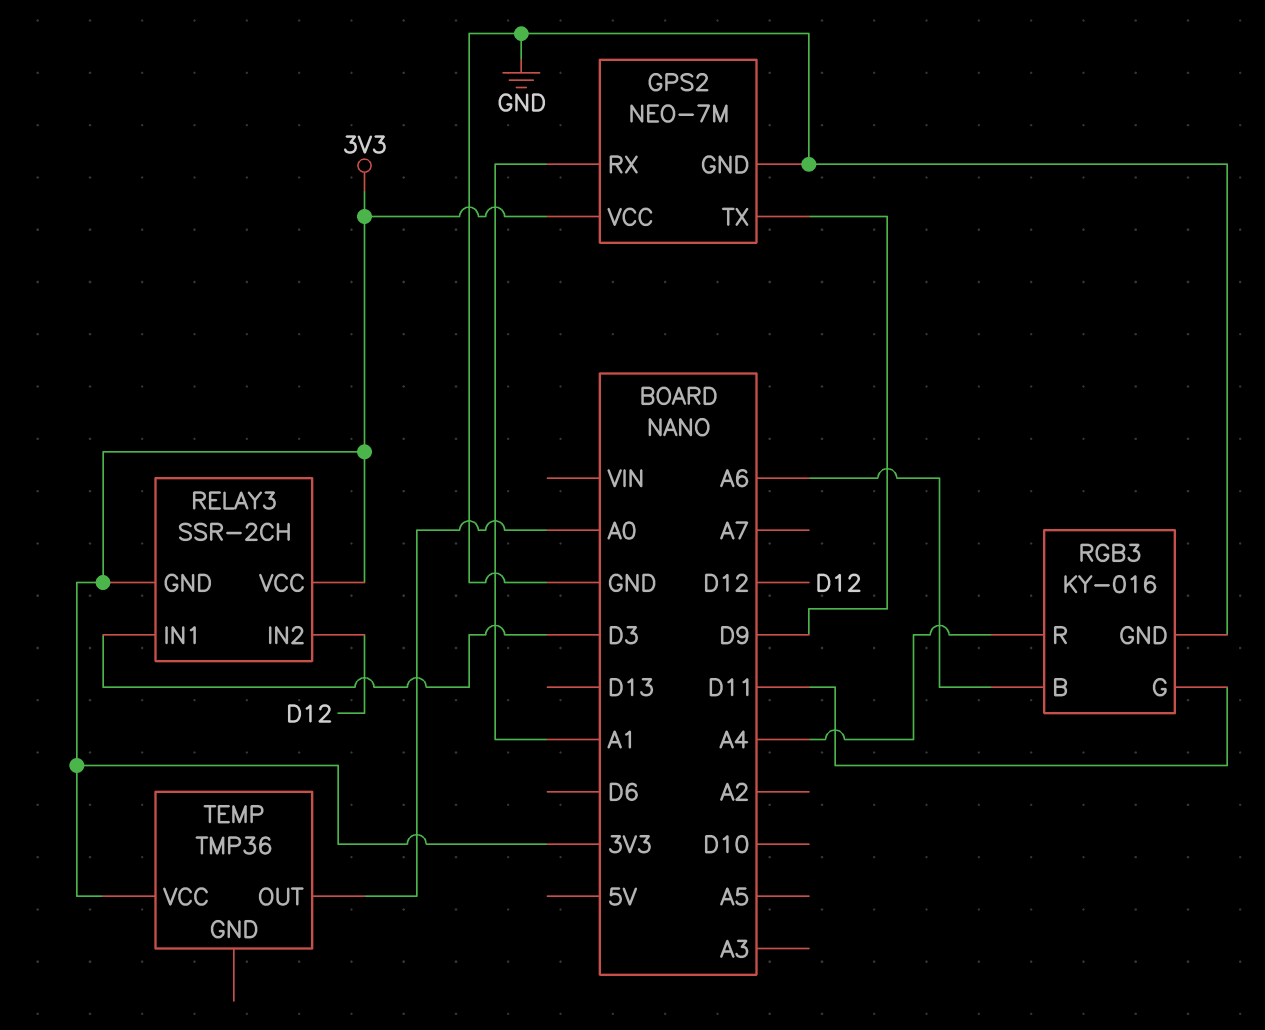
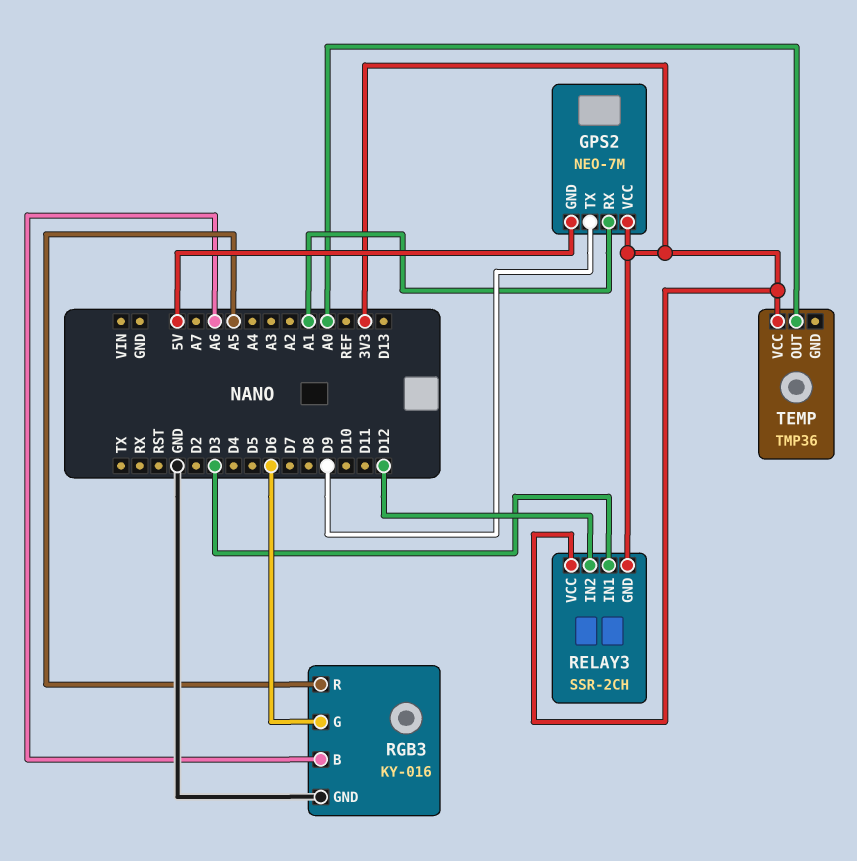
GPS2 pin GND: GND -> 5V
RGB3 pin G: D11 -> D6
RGB3 pin R: A4 -> A5

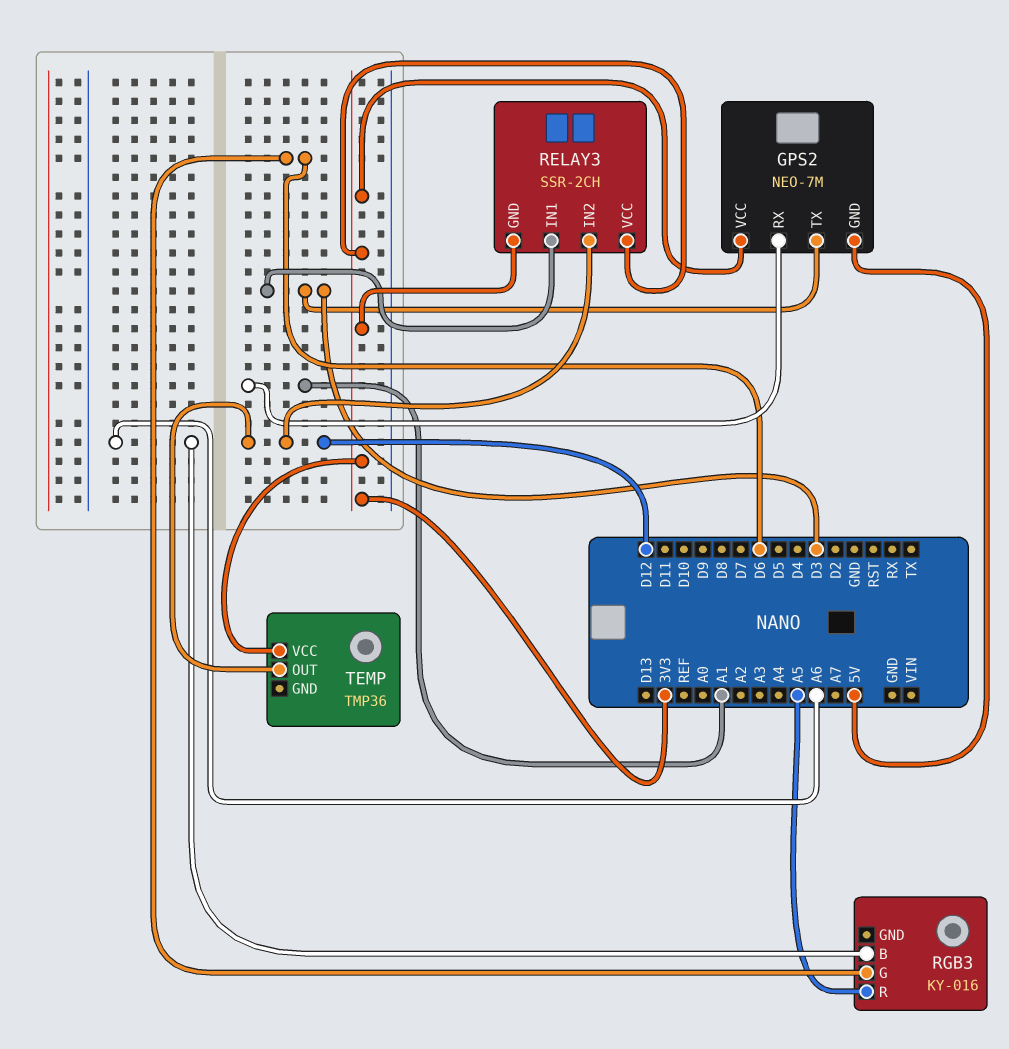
GPS2 pin TX: D9 -> D3
RGB3 pin GND: GND -> none
TEMP pin OUT: A0 -> D12

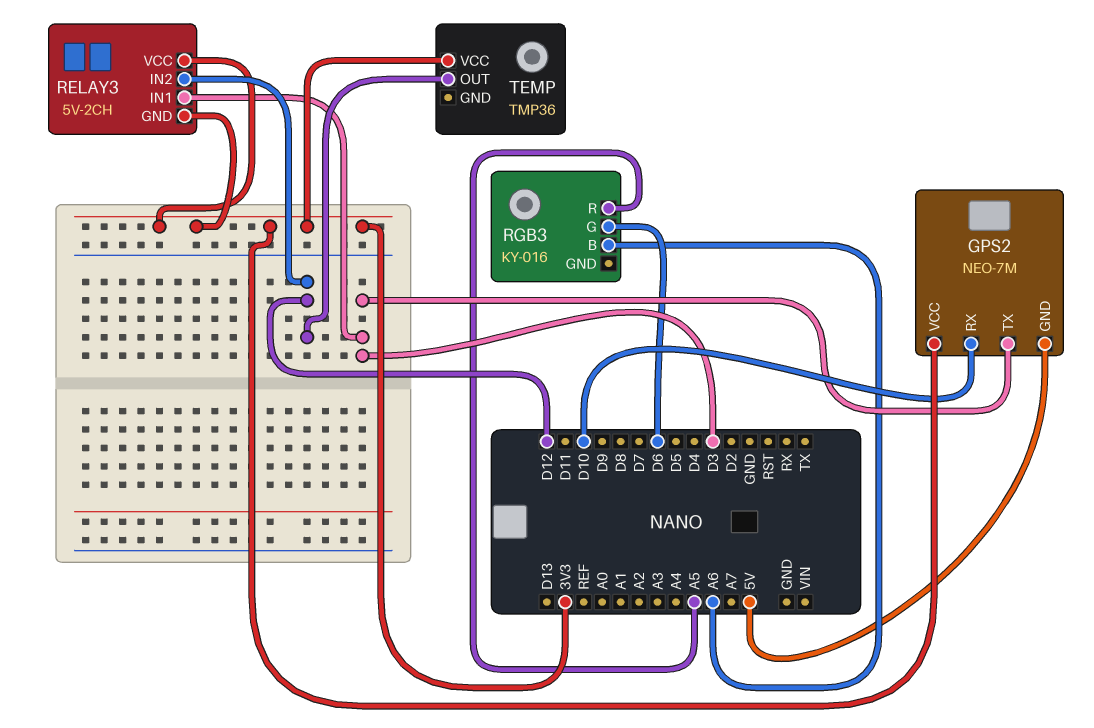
GPS2 pin RX: A1 -> D10
RELAY3: SSR-2CH -> 5V-2CH

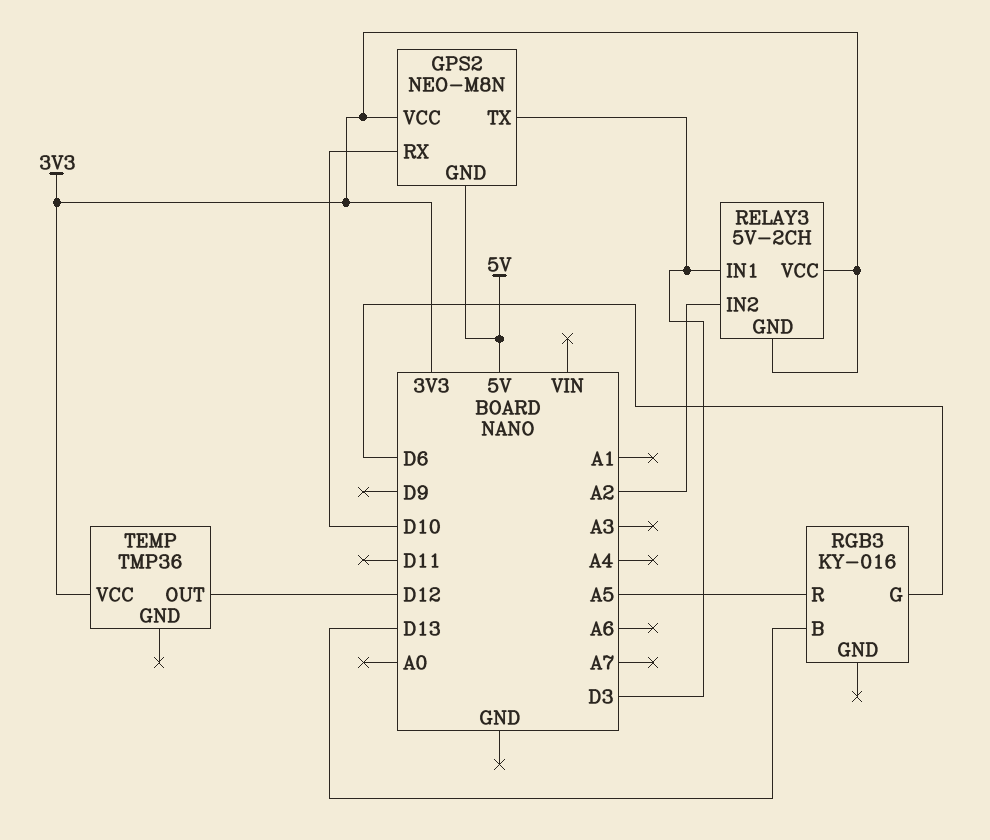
GPS2: NEO-7M -> NEO-M8N
RELAY3 pin IN2: D12 -> A2
RGB3 pin B: A6 -> D13

